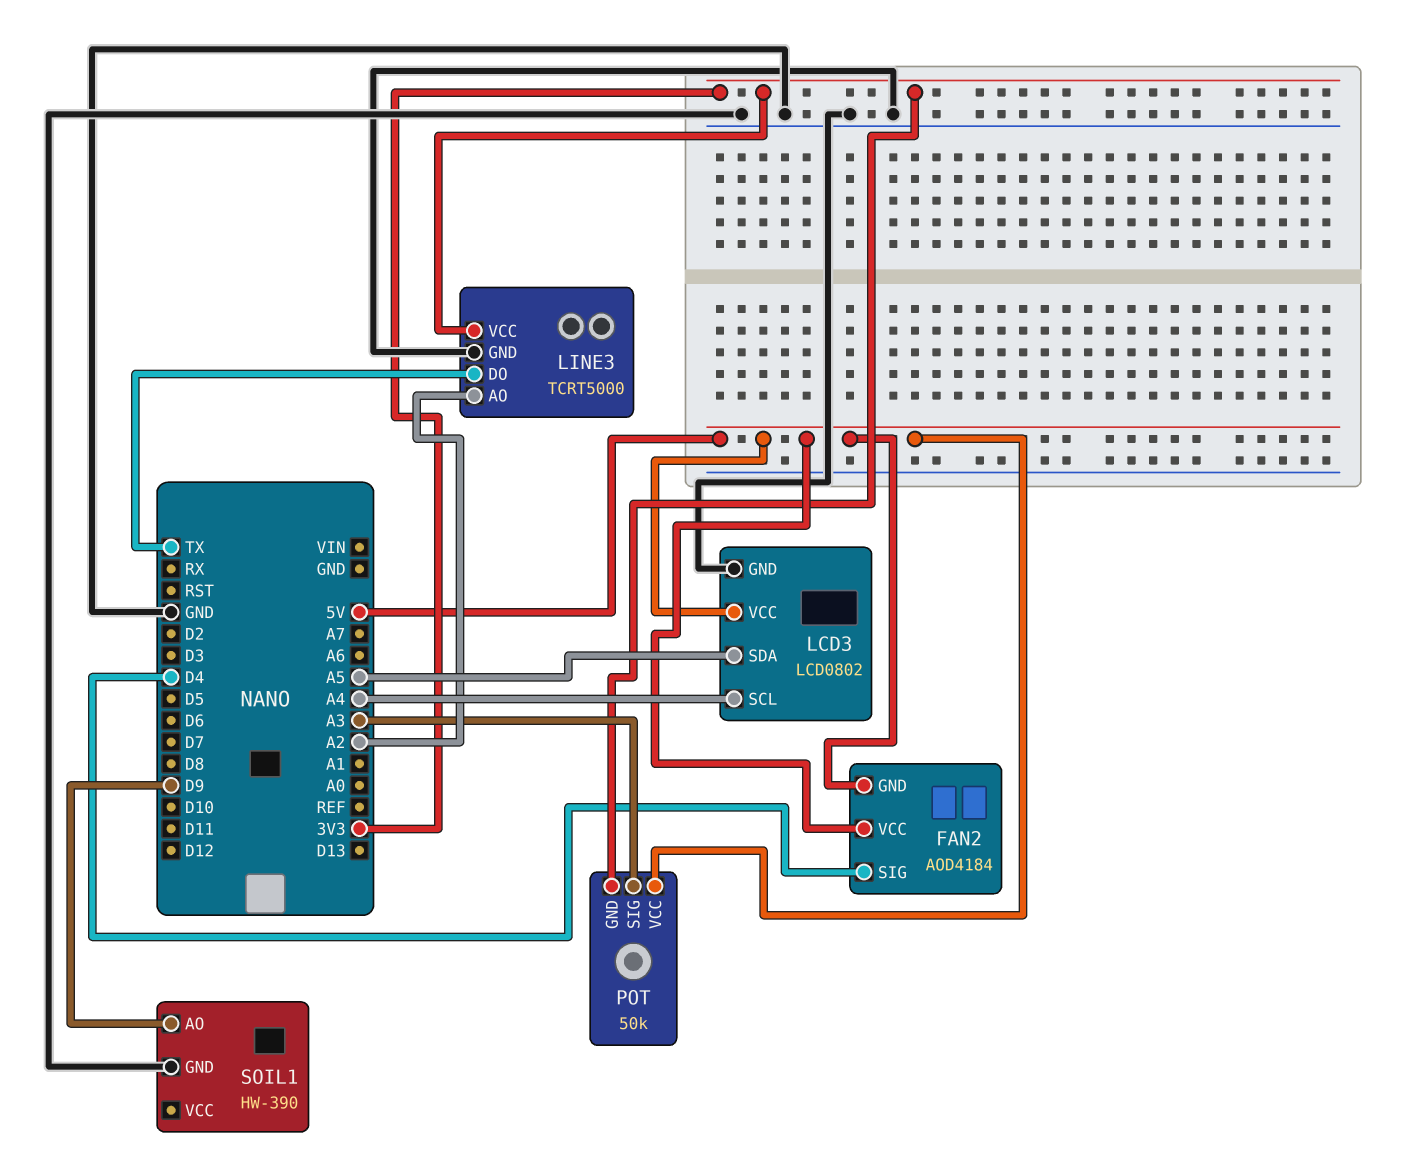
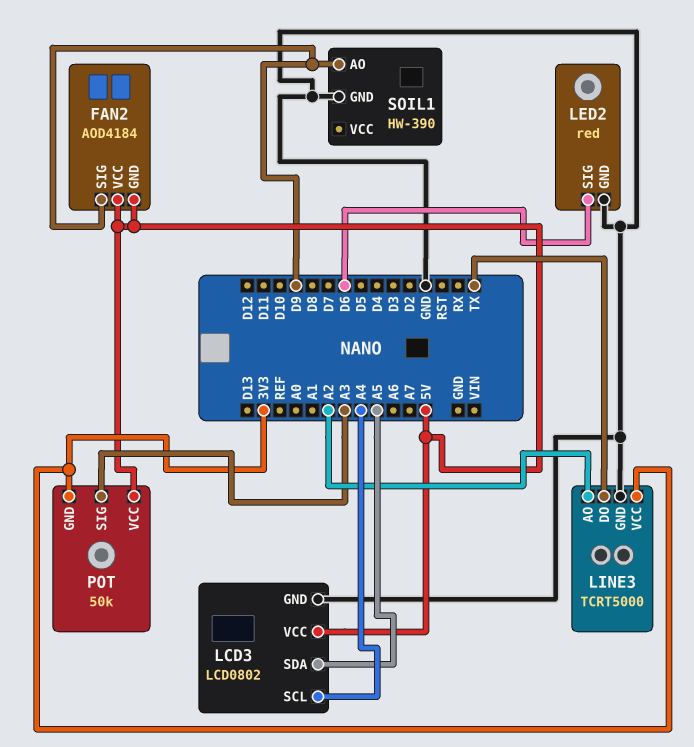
FAN2 pin SIG: D4 -> D9
LED2: none -> red
LED2 pin GND: none -> GND
LED2 pin SIG: none -> D6

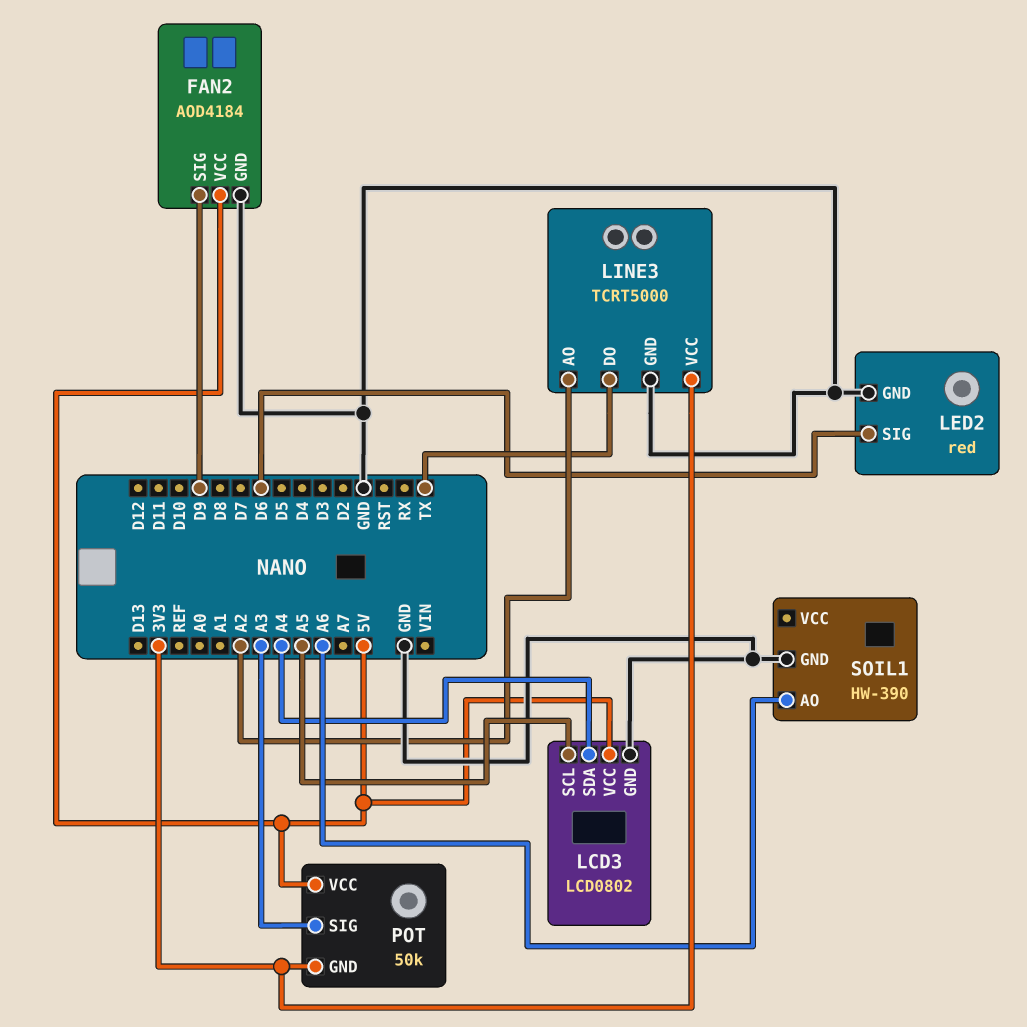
FAN2 pin GND: 5V -> GND
LCD3 pin SCL: A4 -> A5
LCD3 pin SDA: A5 -> A4
SOIL1 pin AO: D9 -> A6

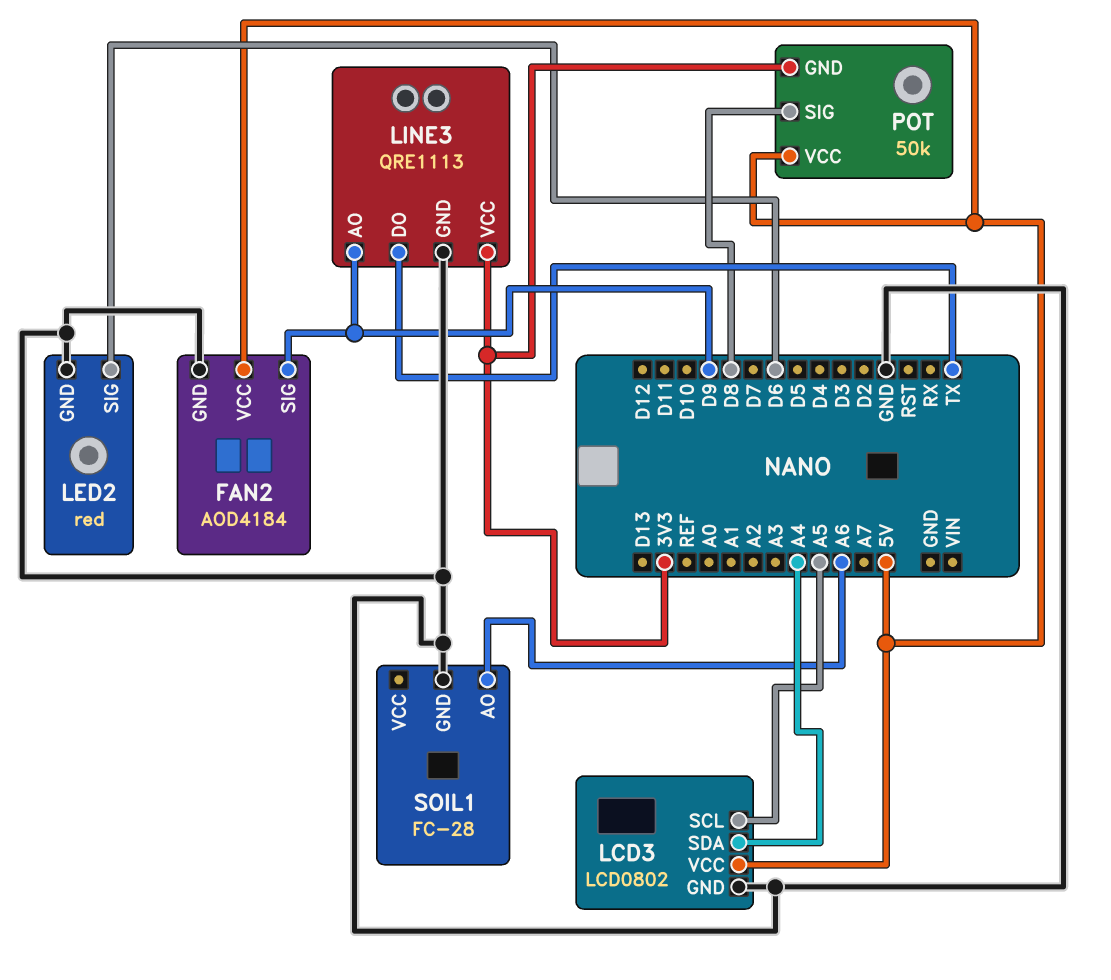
LINE3: TCRT5000 -> QRE1113
LINE3 pin AO: A2 -> D9
POT pin SIG: A3 -> D8
SOIL1: HW-390 -> FC-28

